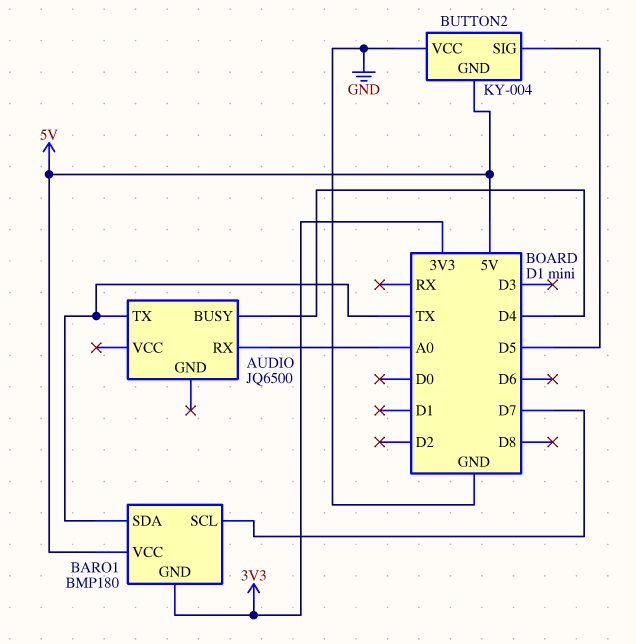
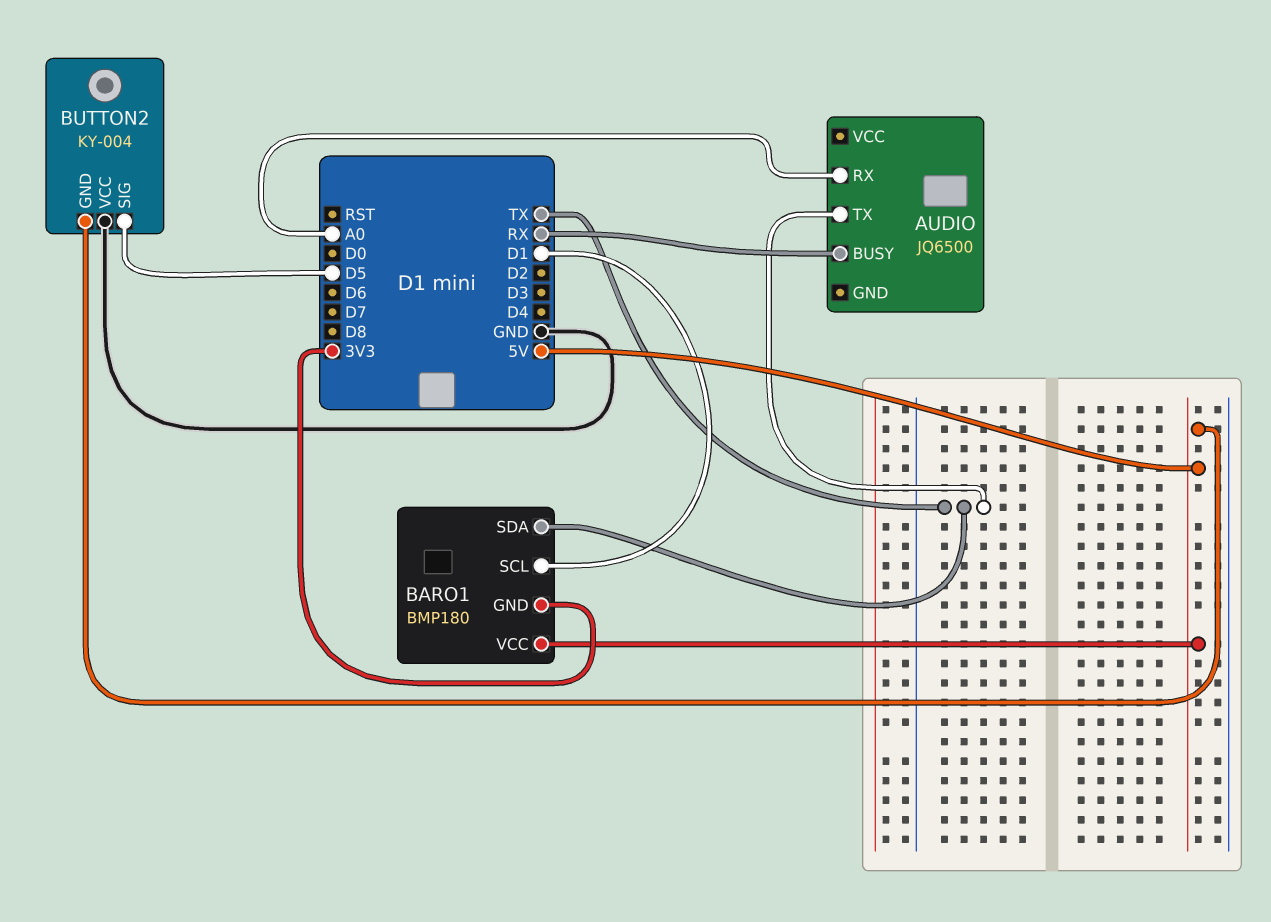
AUDIO pin BUSY: D4 -> RX
BARO1 pin SCL: D7 -> D1

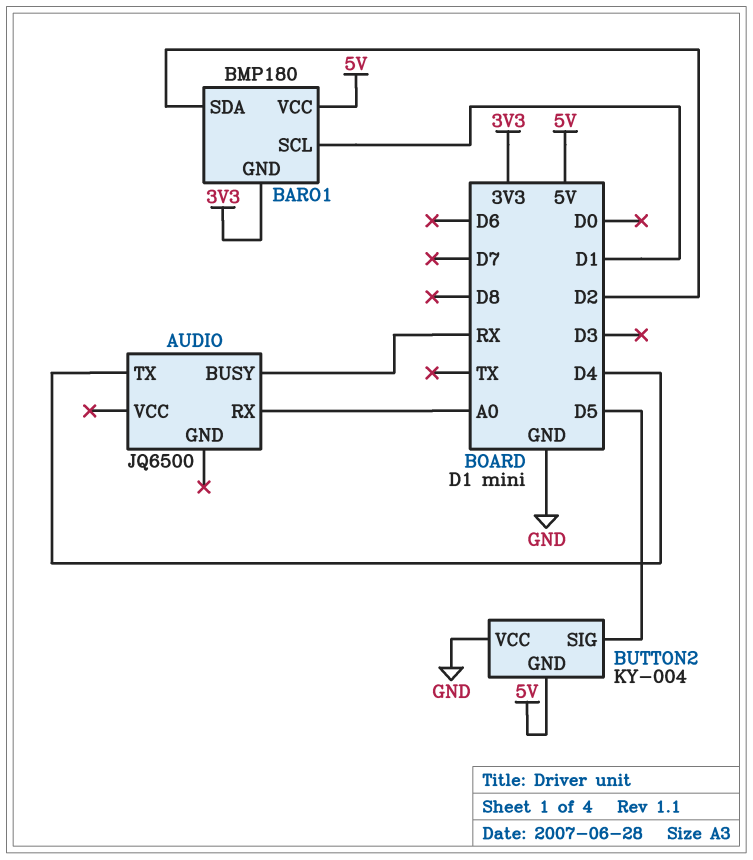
AUDIO pin TX: TX -> D4
BARO1 pin SDA: TX -> D2

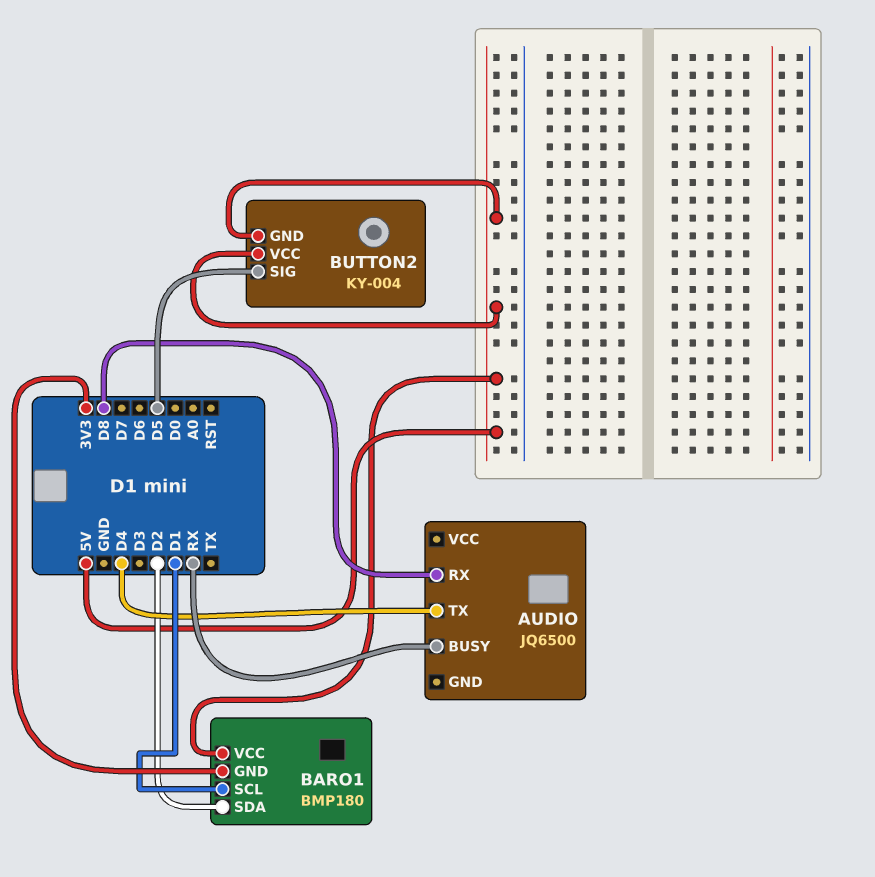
AUDIO pin RX: A0 -> D8
BUTTON2 pin VCC: GND -> 5V

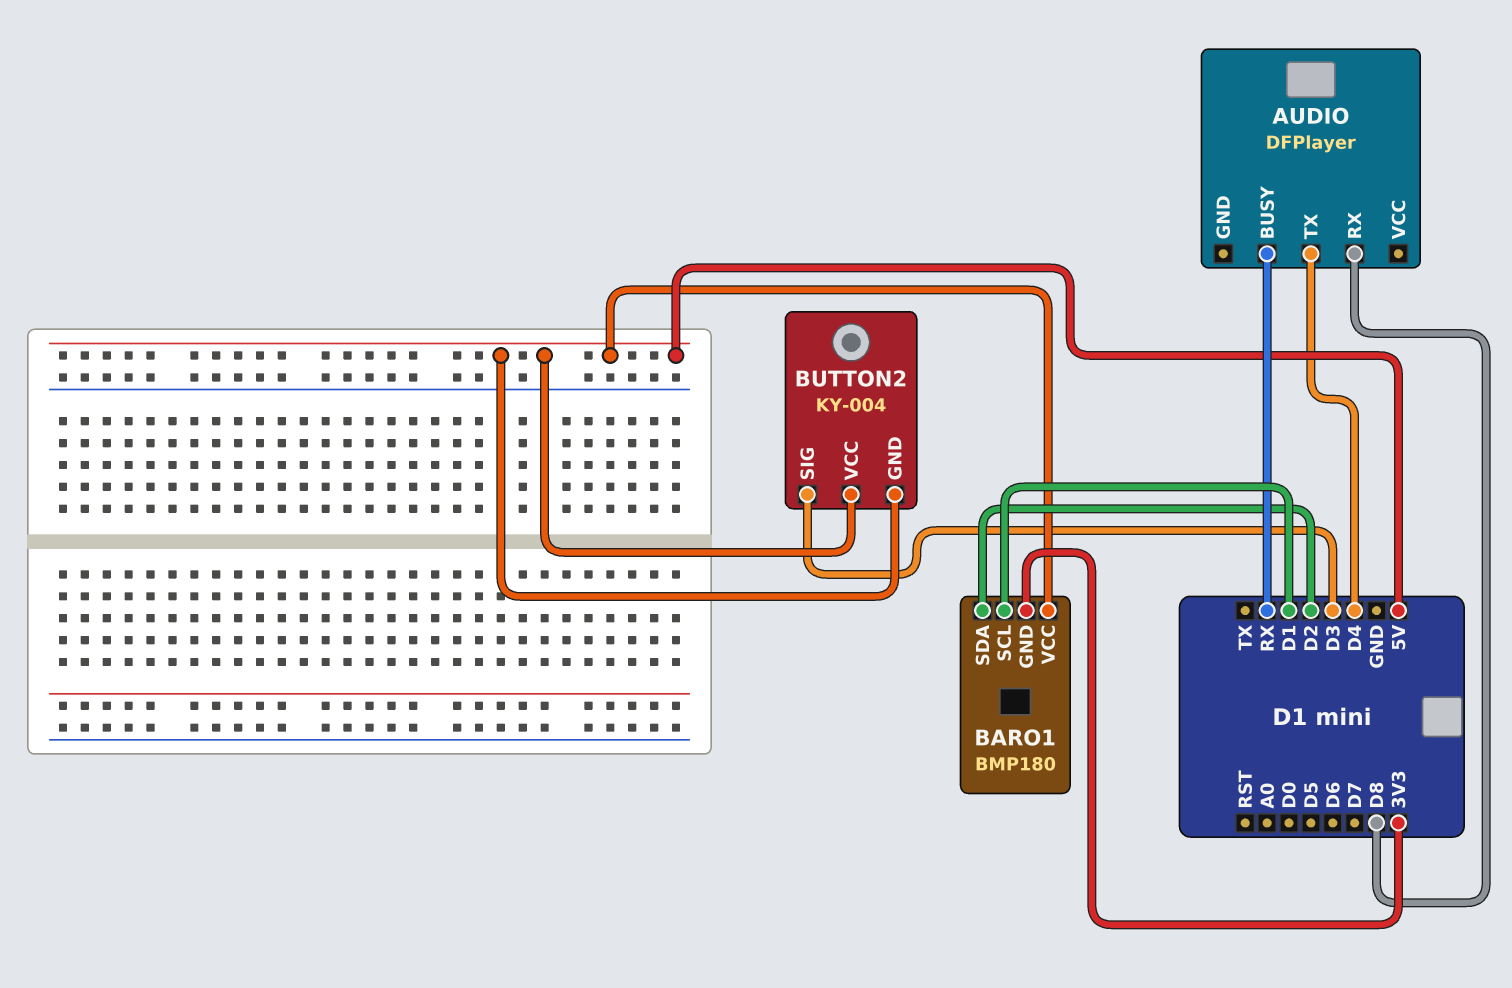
AUDIO: JQ6500 -> DFPlayer
BUTTON2 pin SIG: D5 -> D3

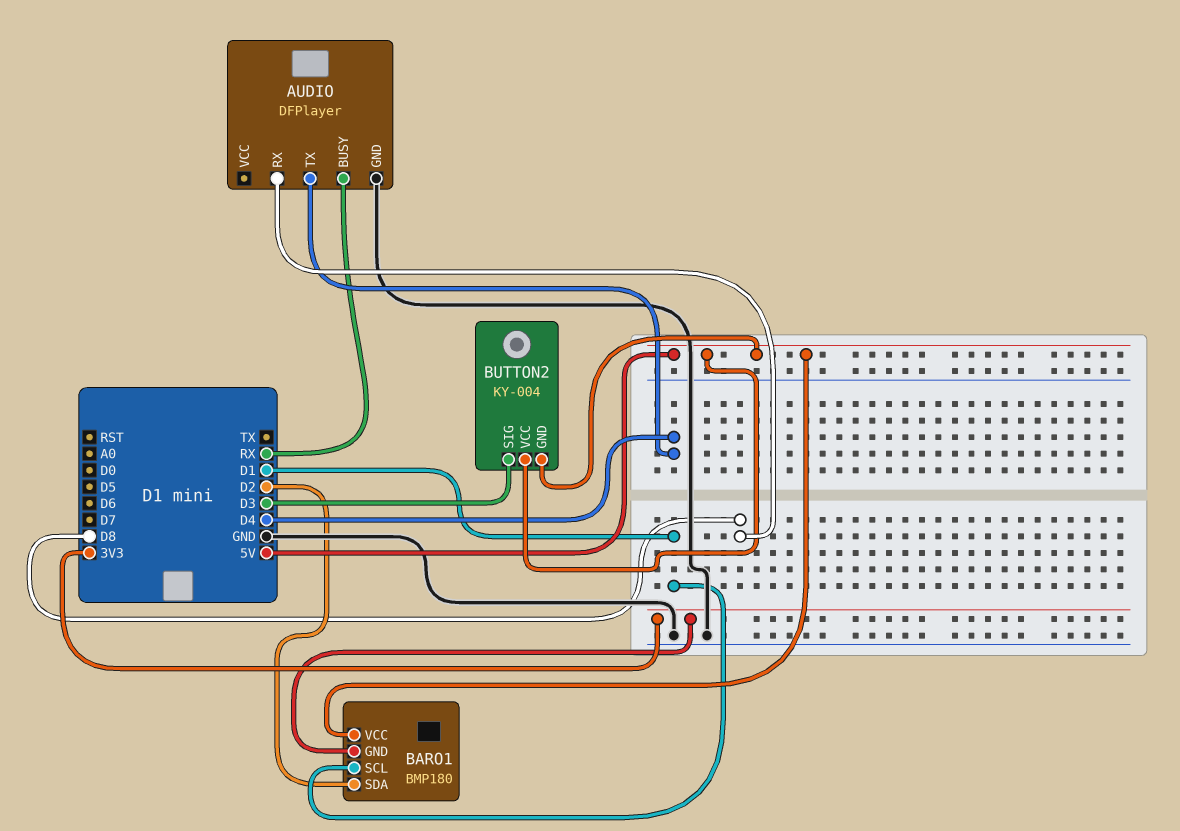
AUDIO pin GND: none -> GND

